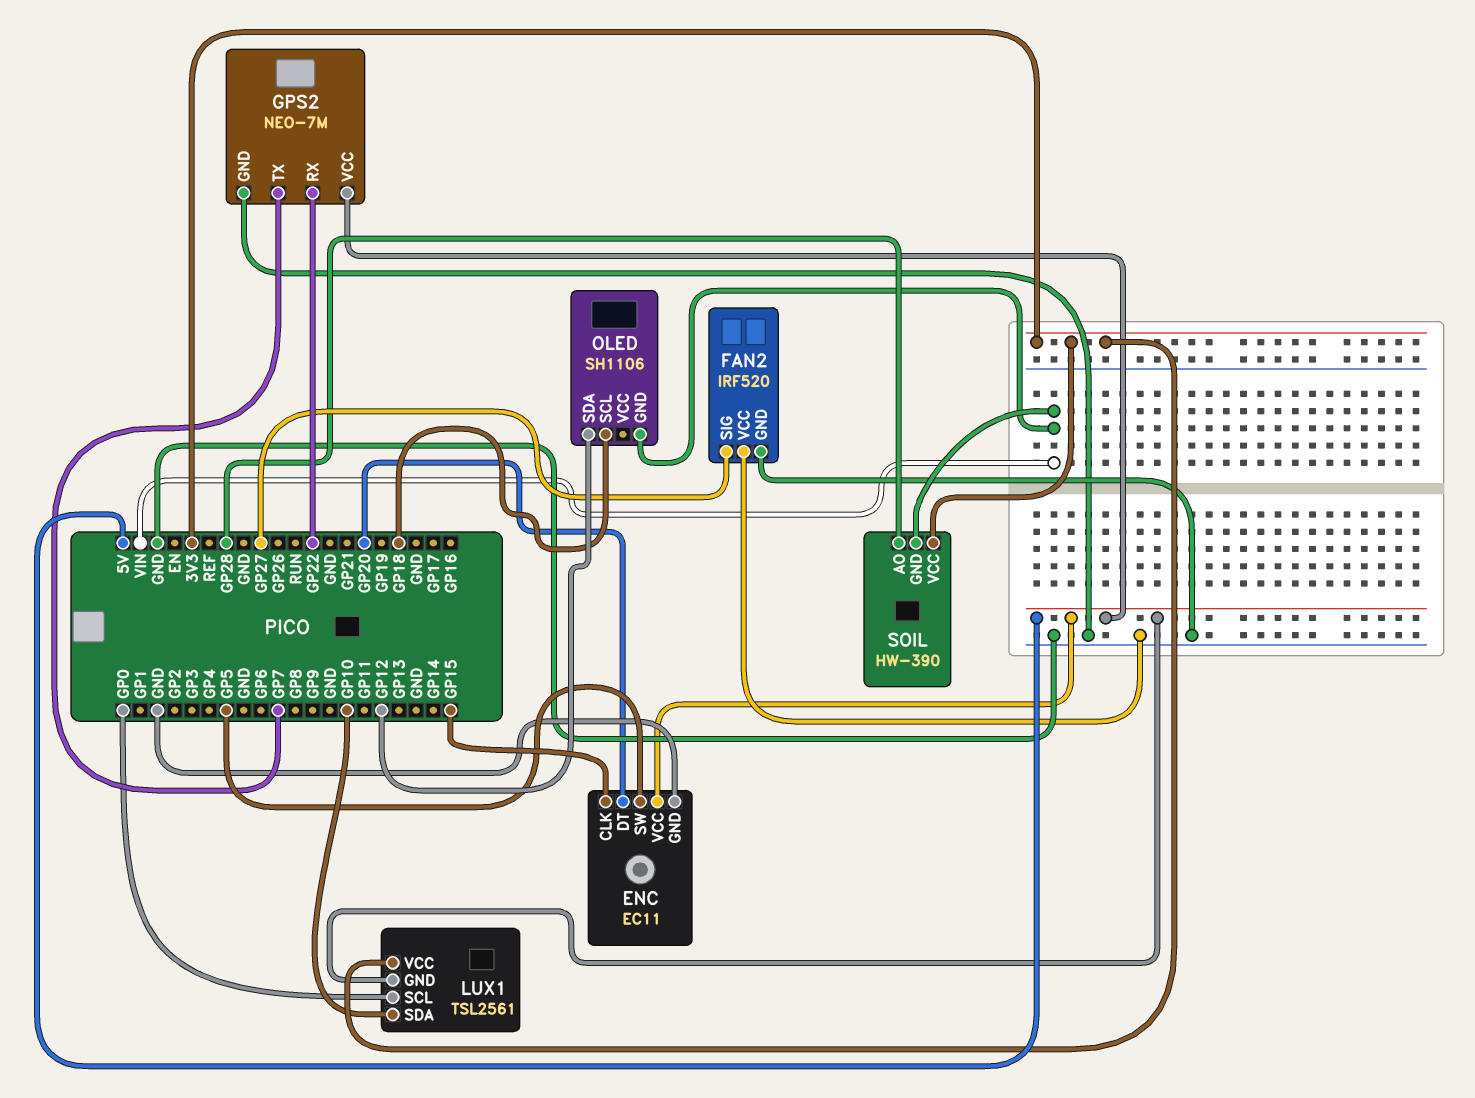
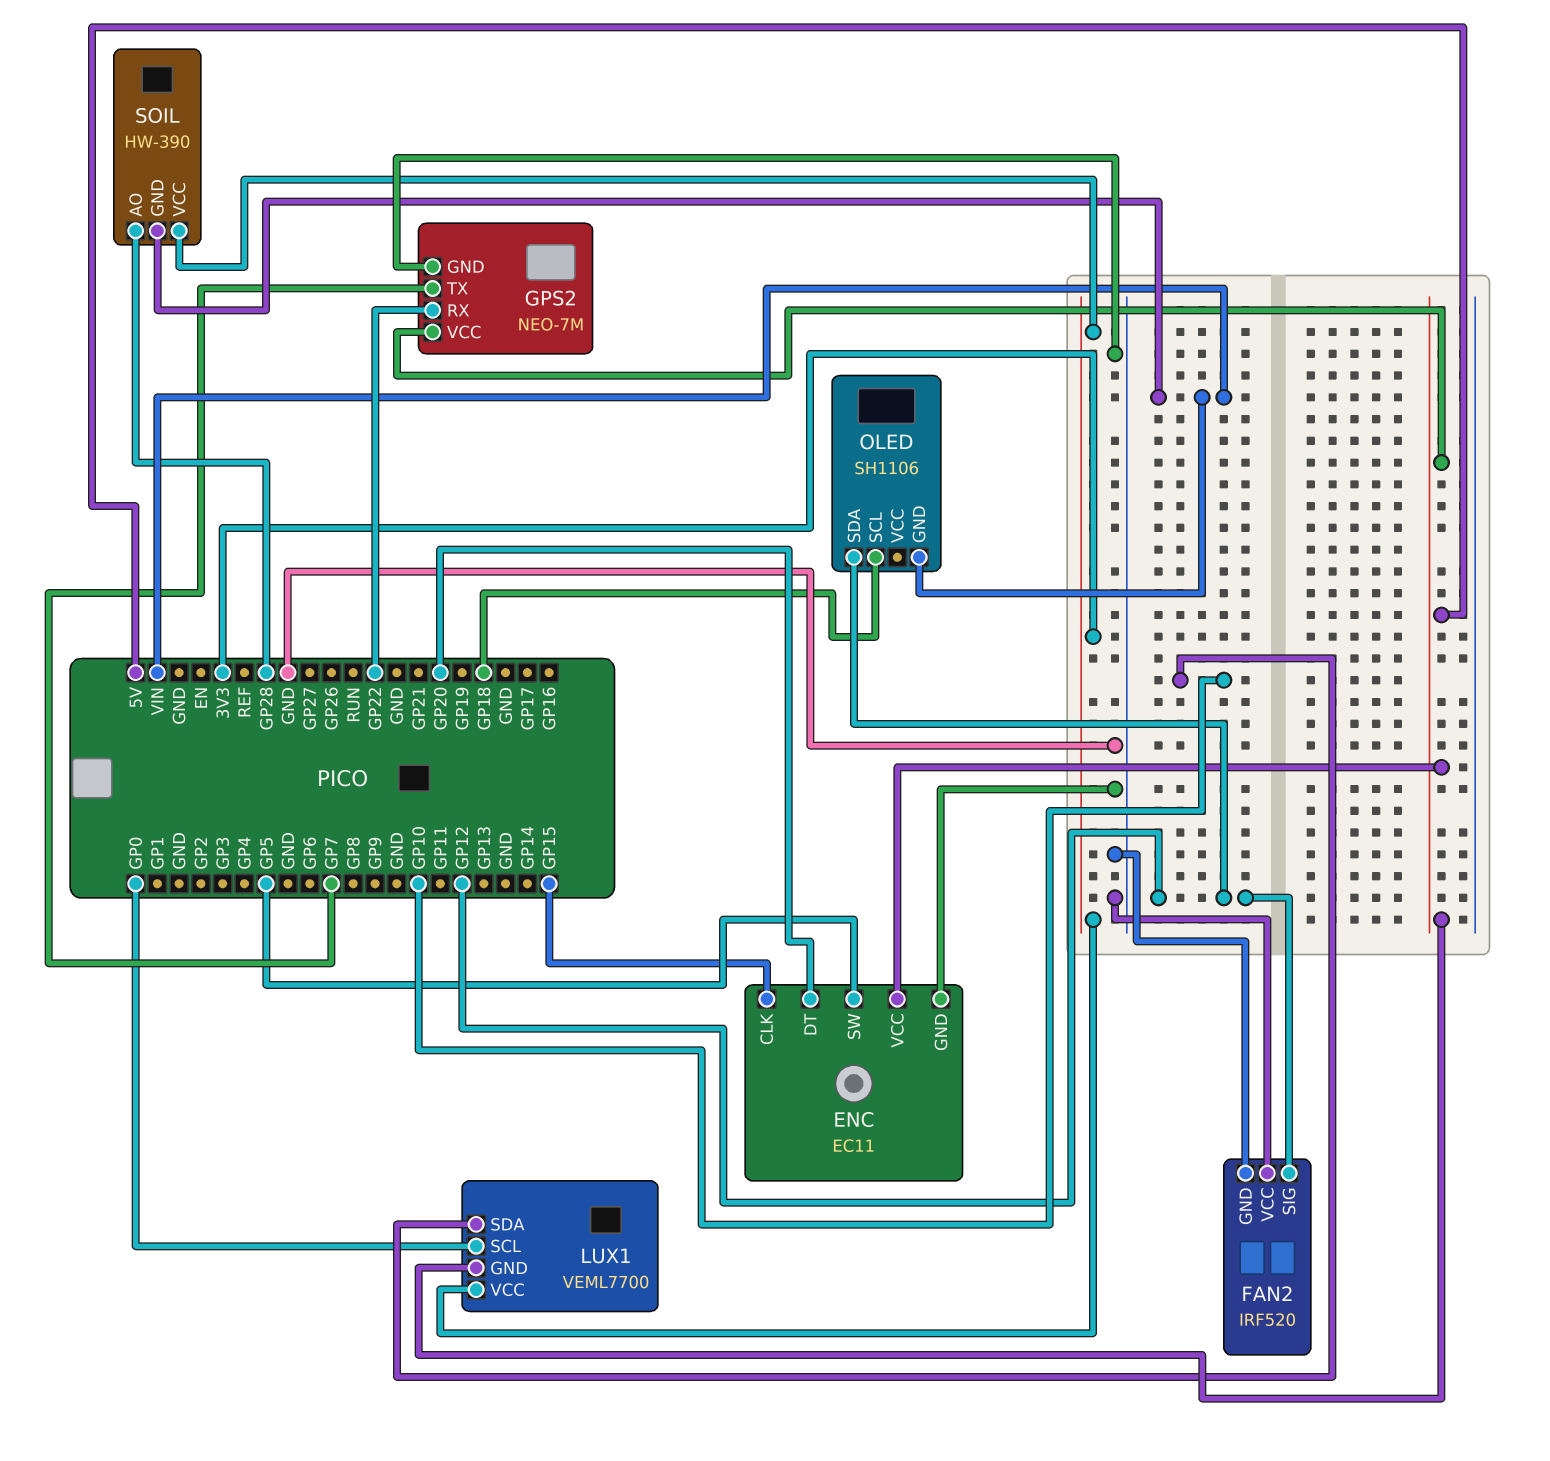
FAN2 pin SIG: GP27 -> GP12
LUX1: TSL2561 -> VEML7700

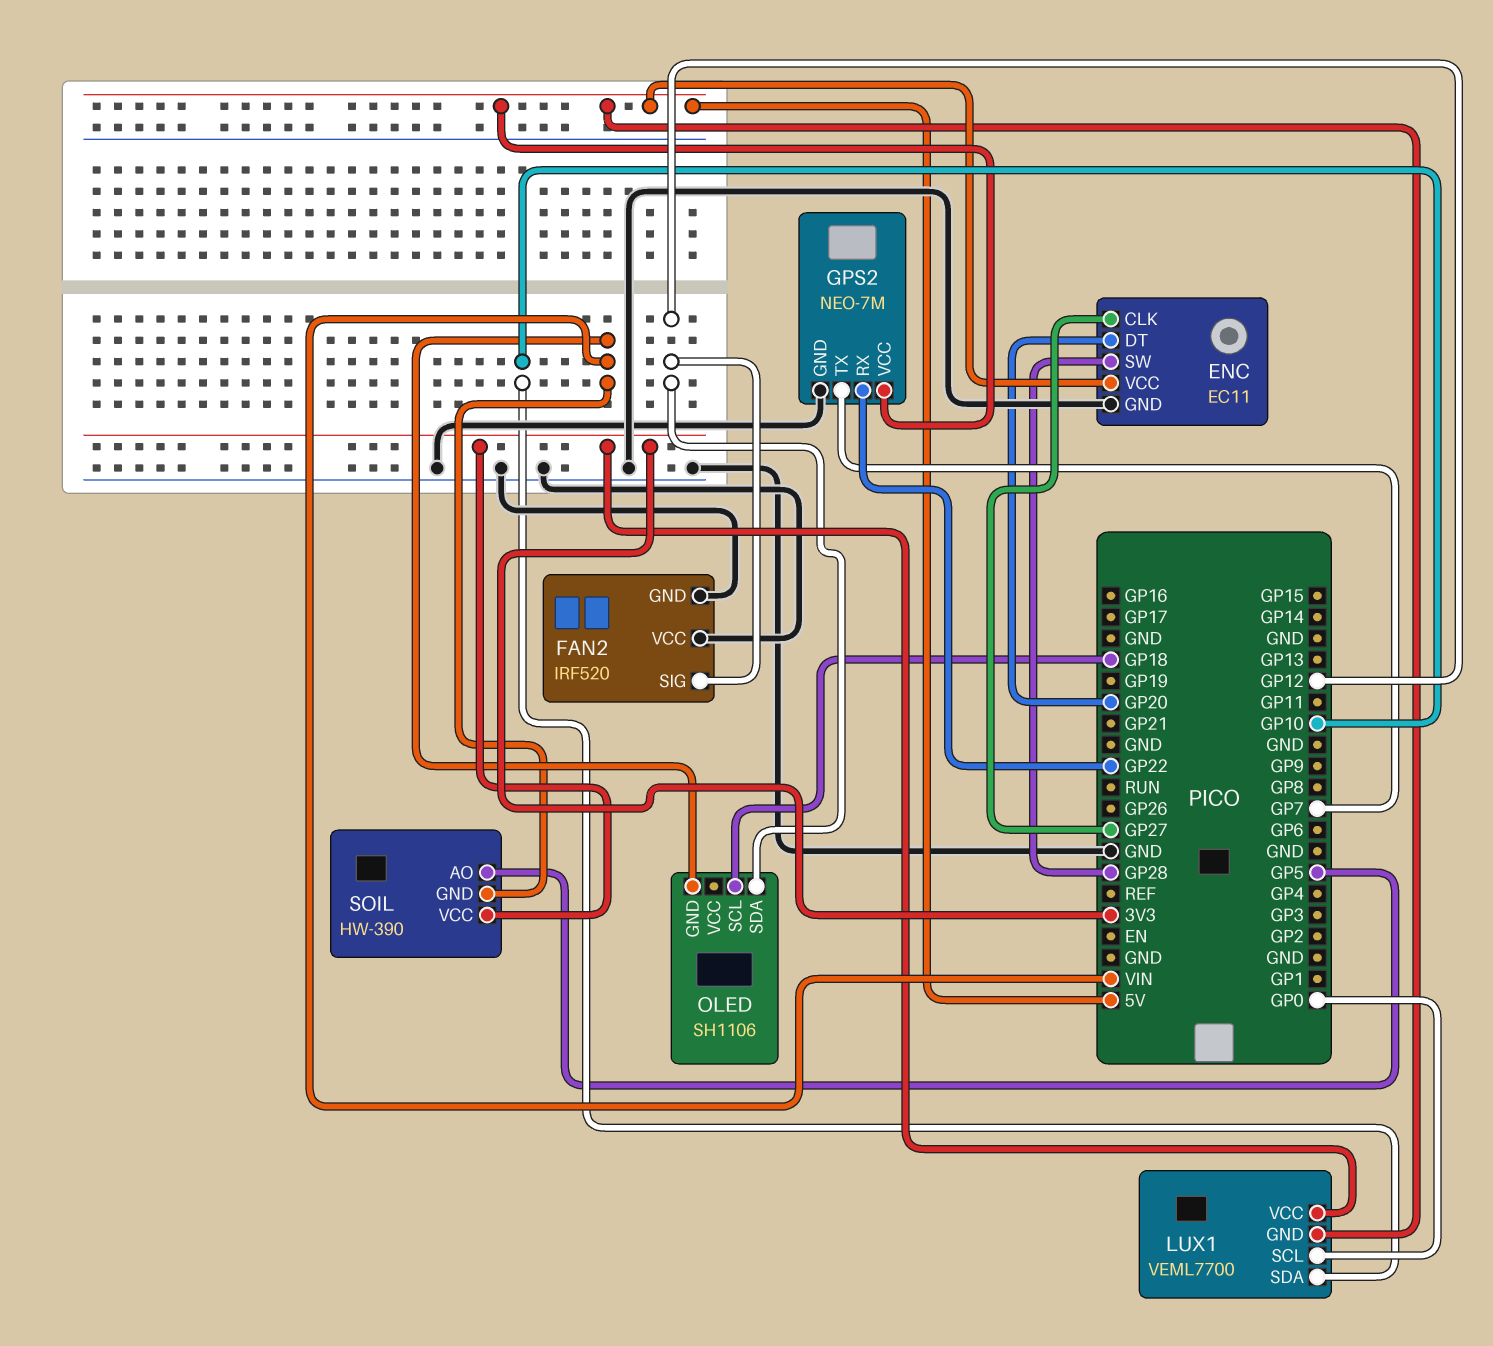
ENC pin CLK: GP15 -> GP27
ENC pin SW: GP5 -> GP28
SOIL pin AO: GP28 -> GP5

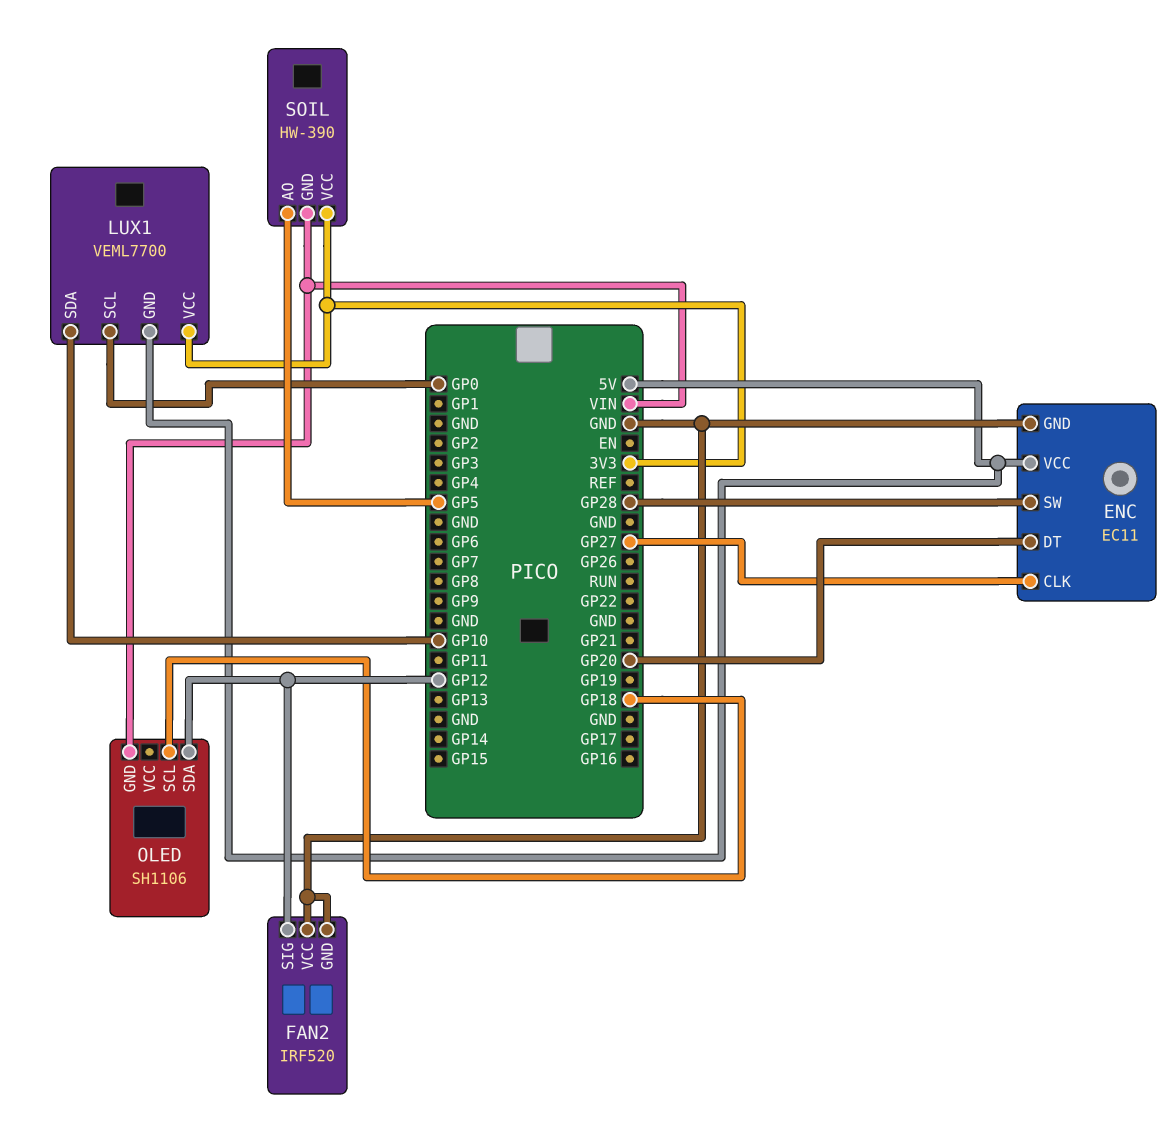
GPS2: NEO-7M -> none
GPS2 pin GND: GND -> none
GPS2 pin RX: GP22 -> none
GPS2 pin TX: GP7 -> none
GPS2 pin VCC: 5V -> none

